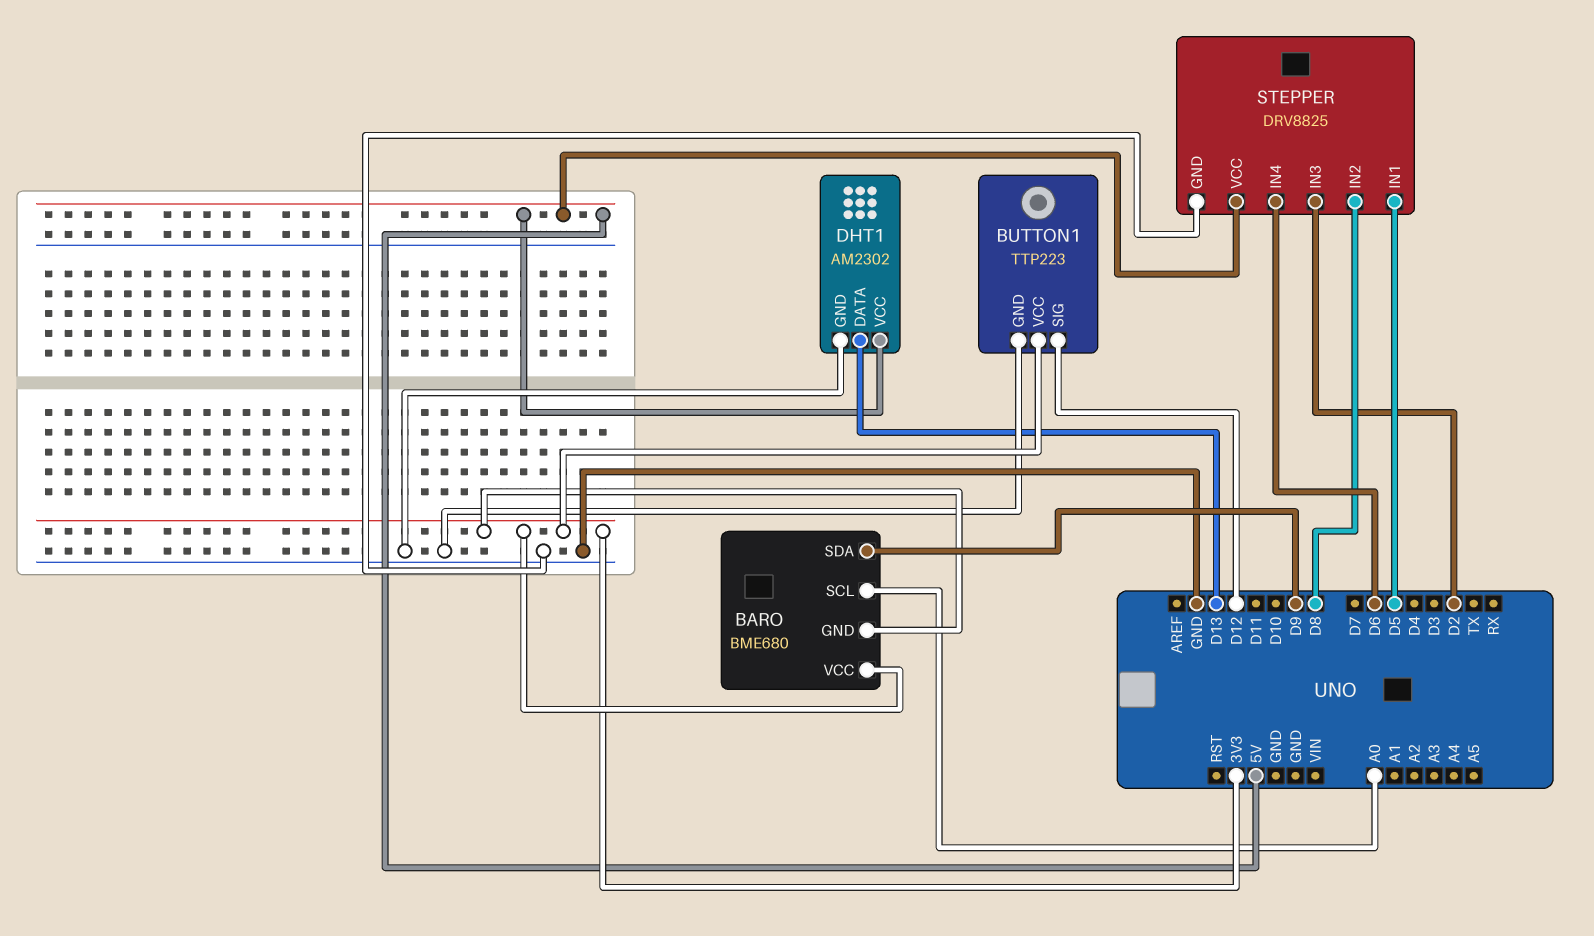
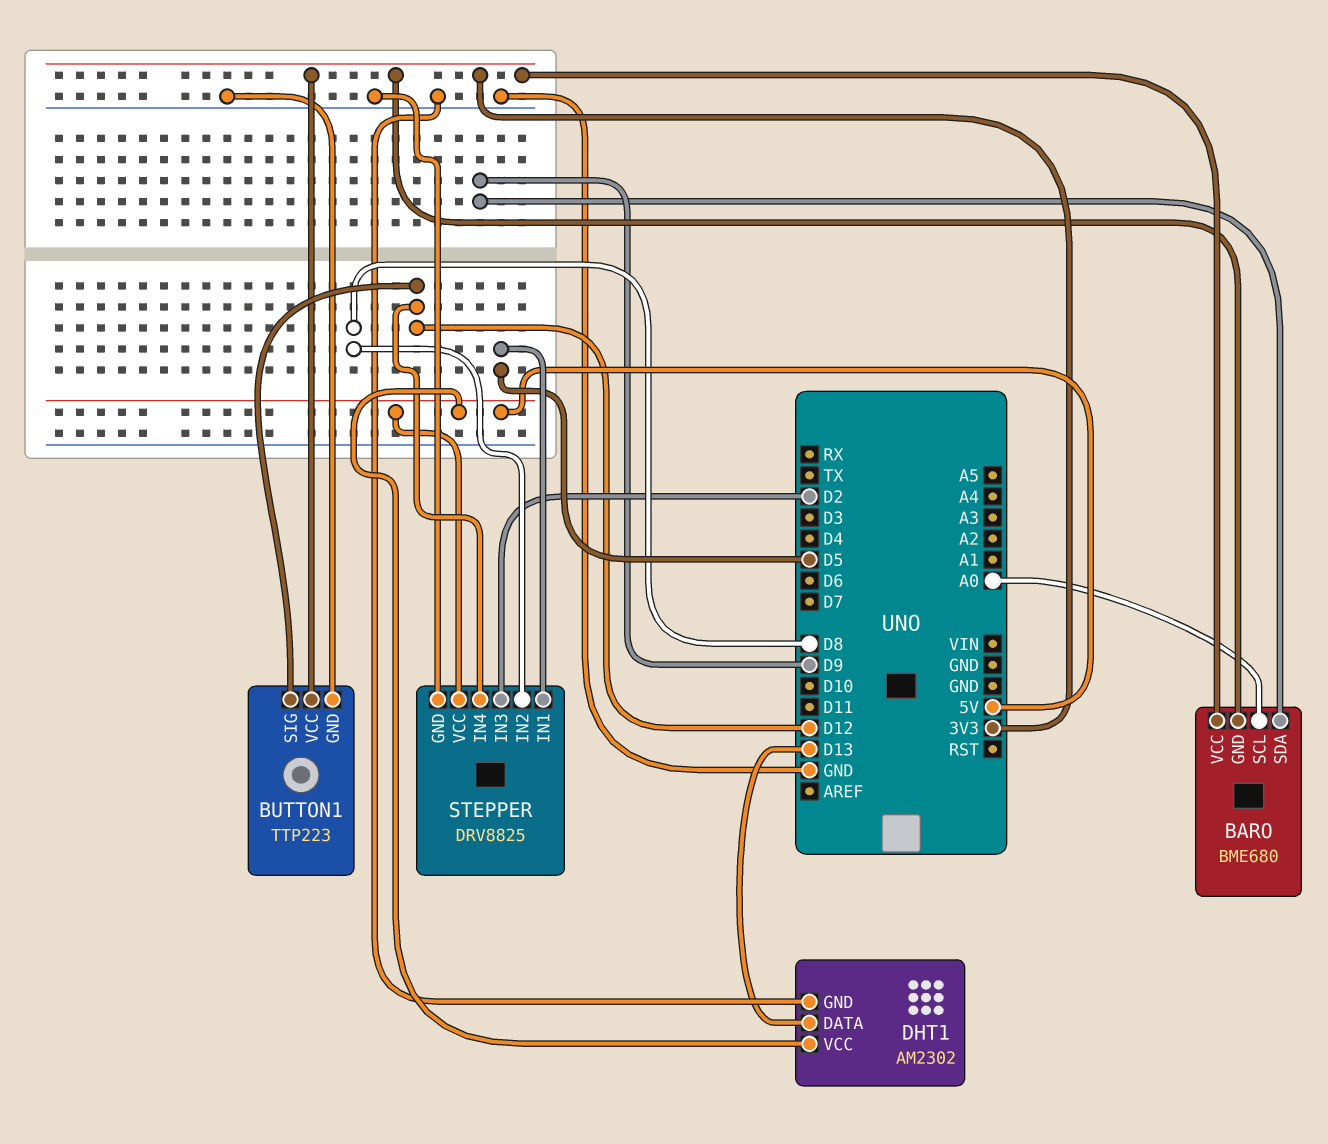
STEPPER pin IN4: D6 -> D12

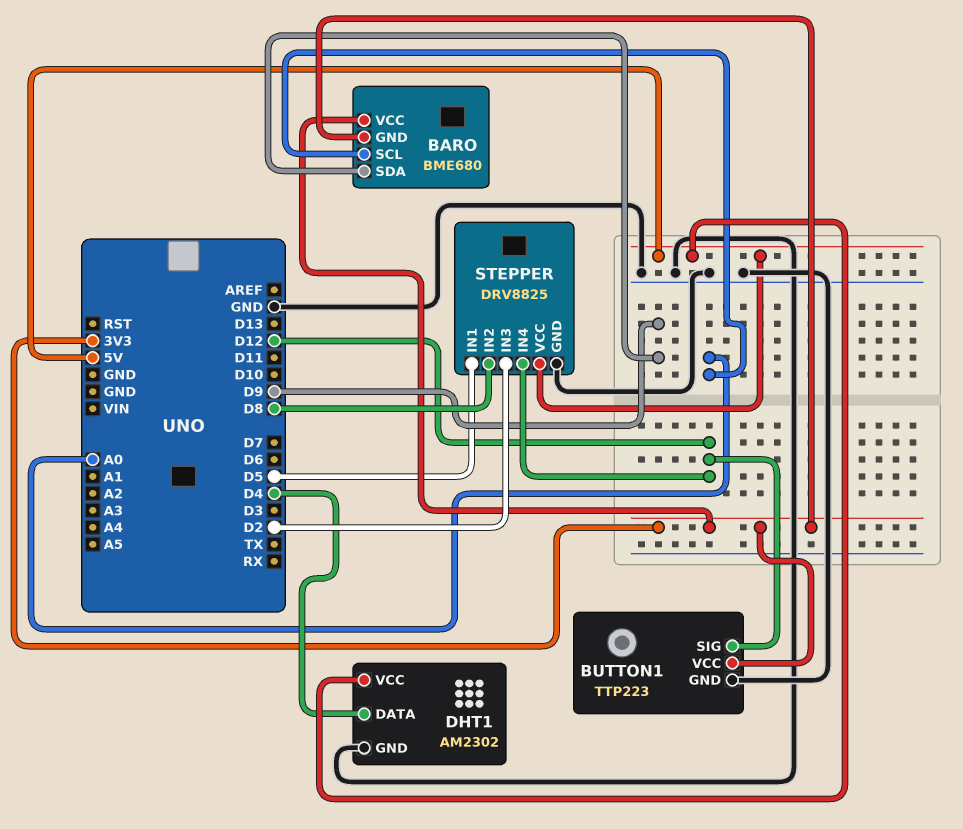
DHT1 pin DATA: D13 -> D4

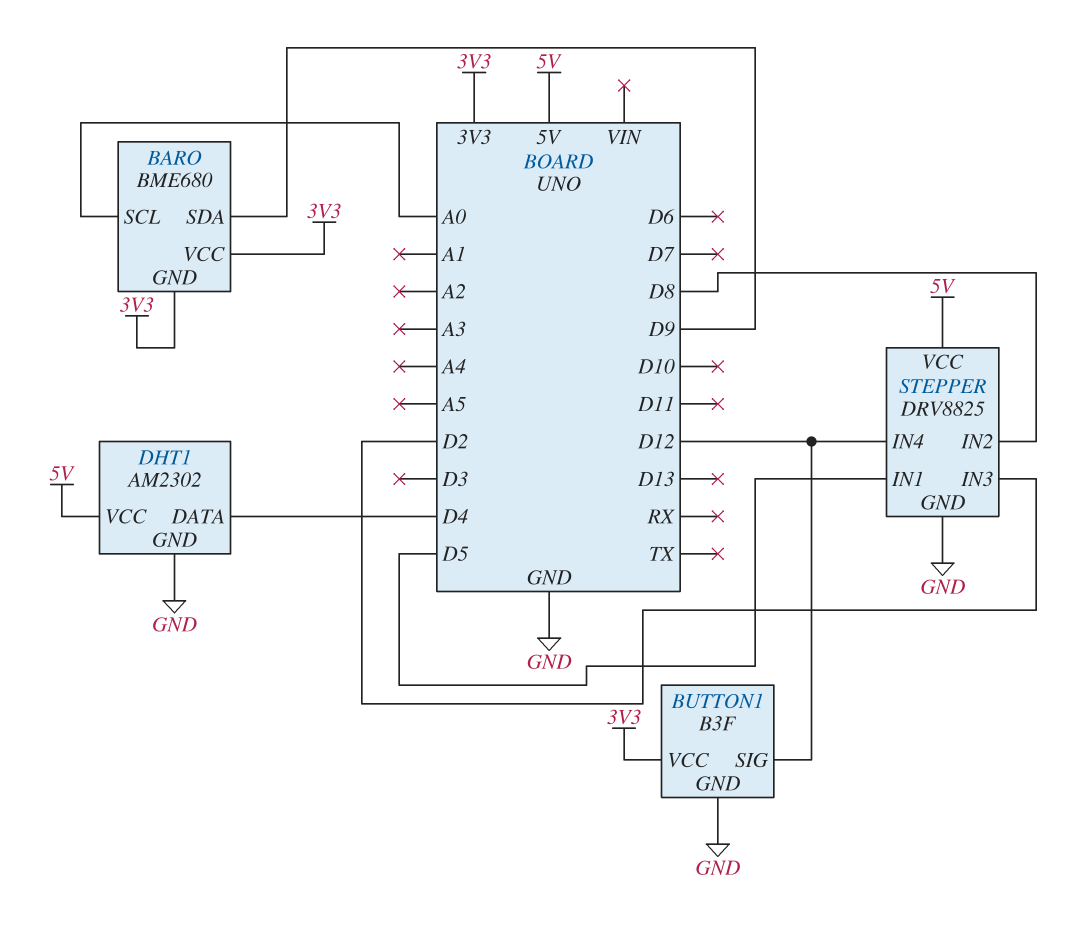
BUTTON1: TTP223 -> B3F

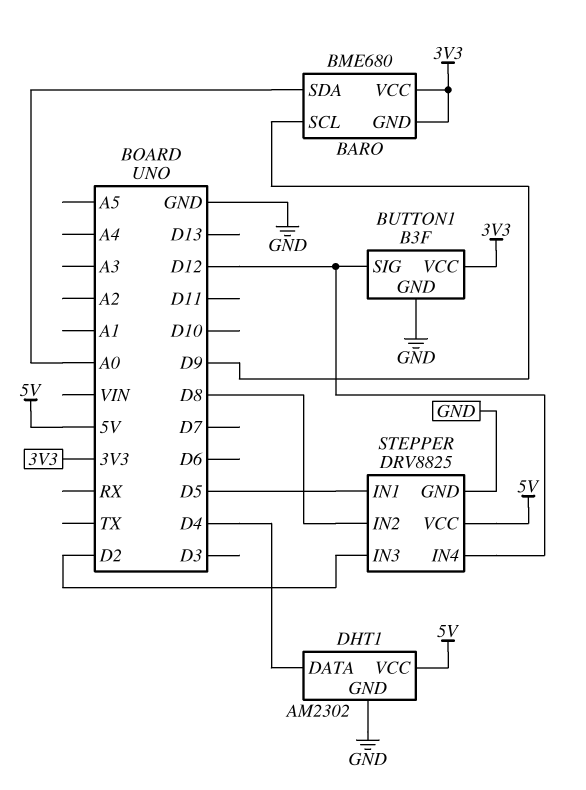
BARO pin SCL: A0 -> D9
BARO pin SDA: D9 -> A0

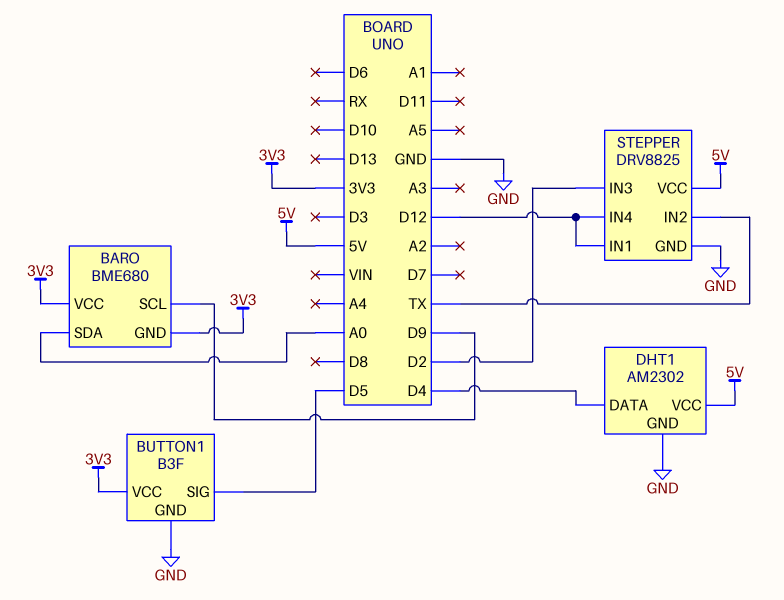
BUTTON1 pin SIG: D12 -> D5
STEPPER pin IN1: D5 -> D12
STEPPER pin IN2: D8 -> TX

